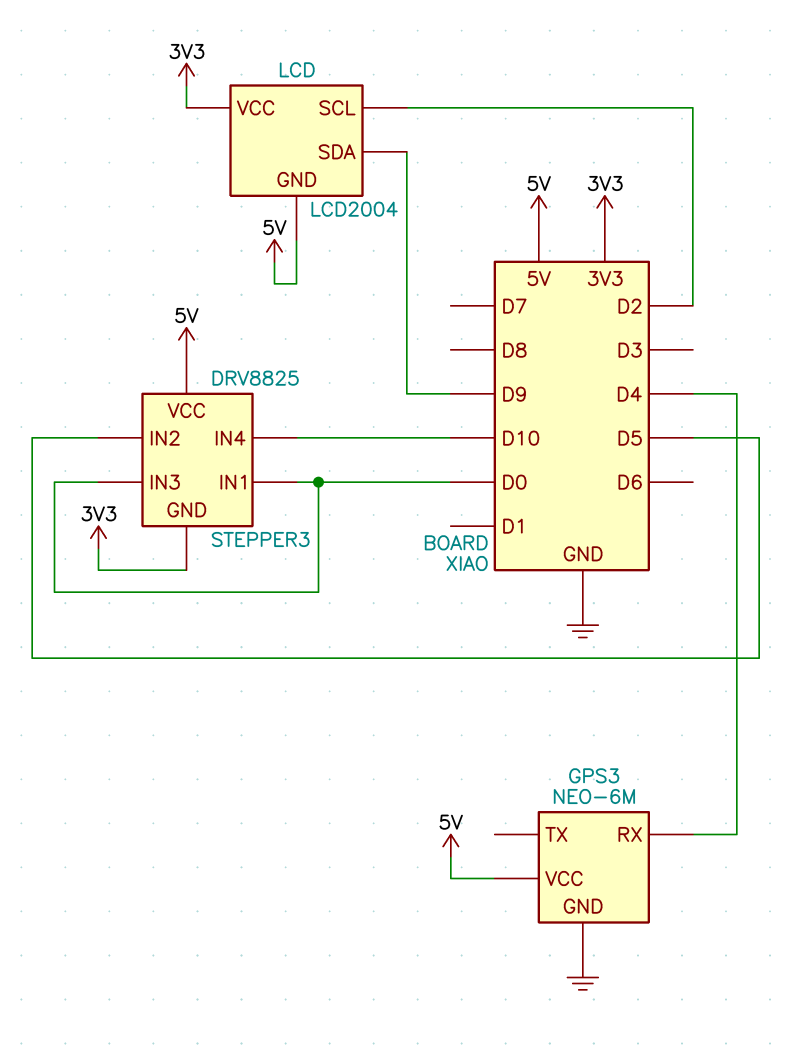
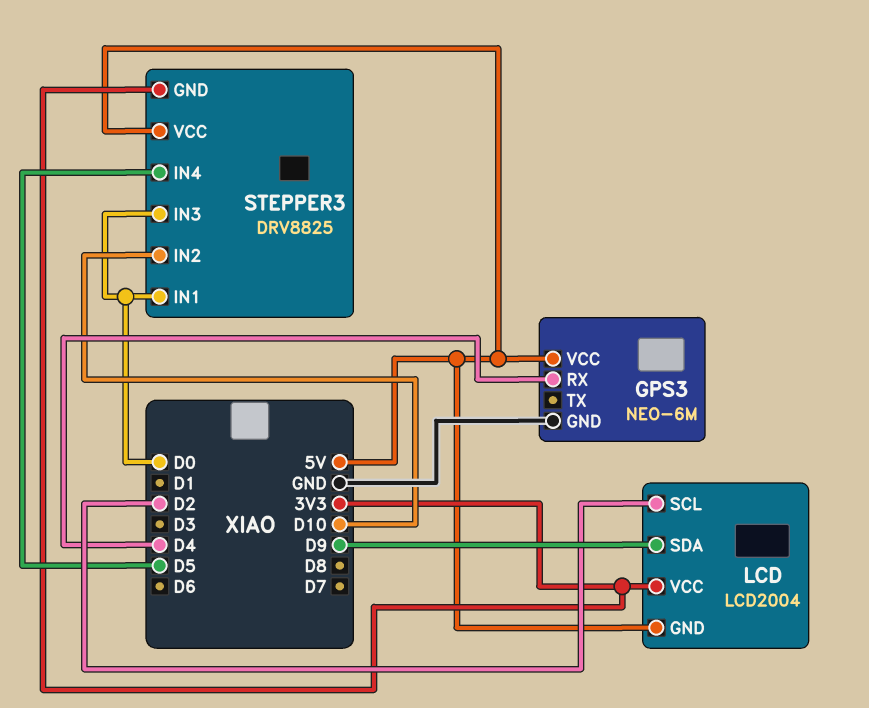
STEPPER3 pin IN2: D5 -> D10
STEPPER3 pin IN4: D10 -> D5

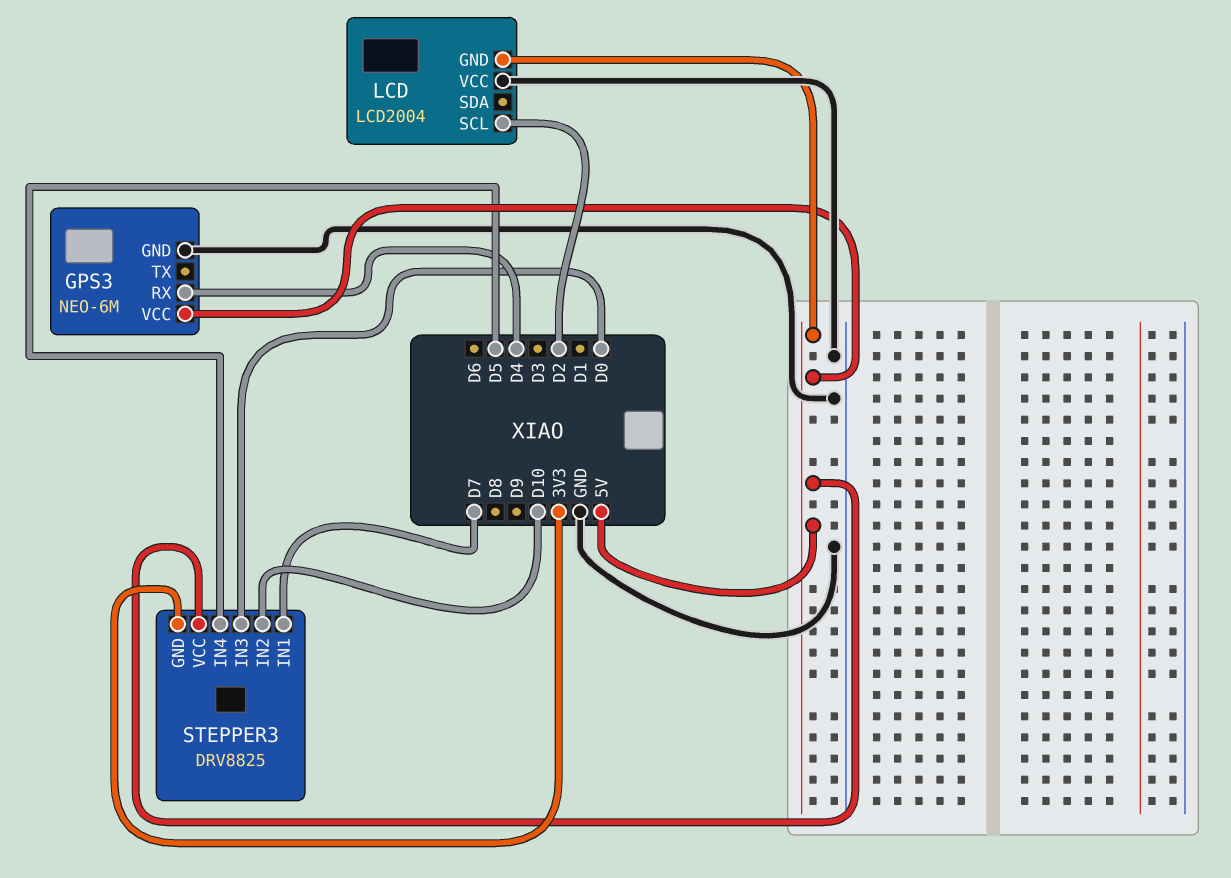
LCD pin SDA: D9 -> none
LCD pin VCC: 3V3 -> GND
STEPPER3 pin IN1: D0 -> D7

